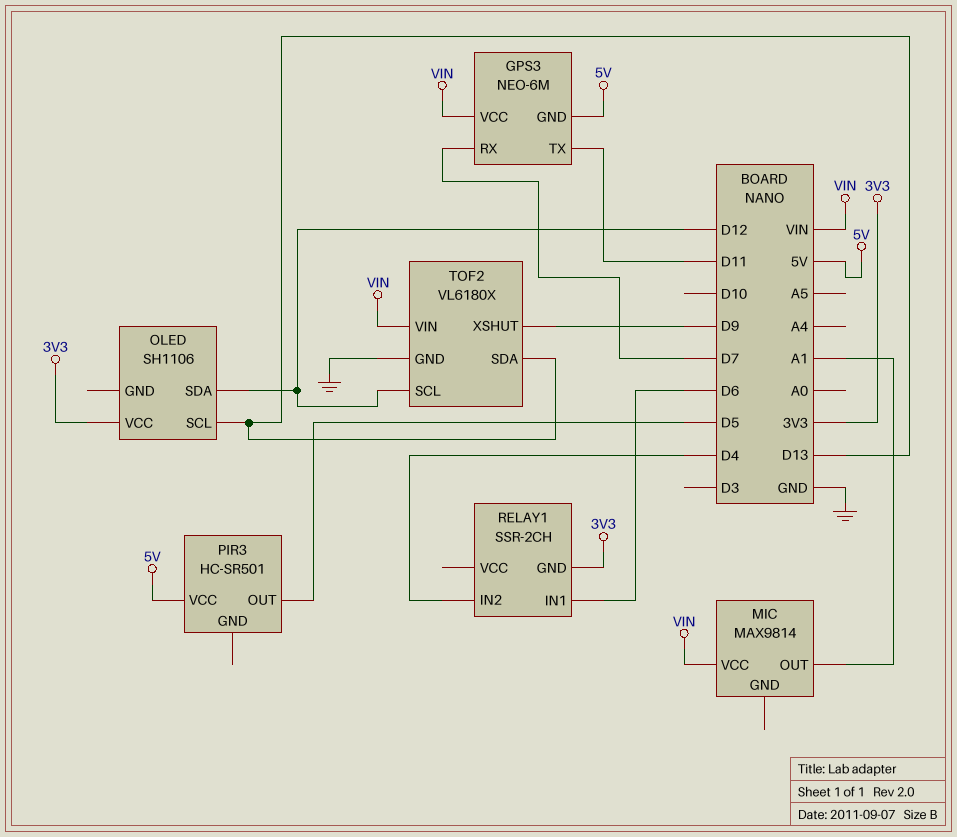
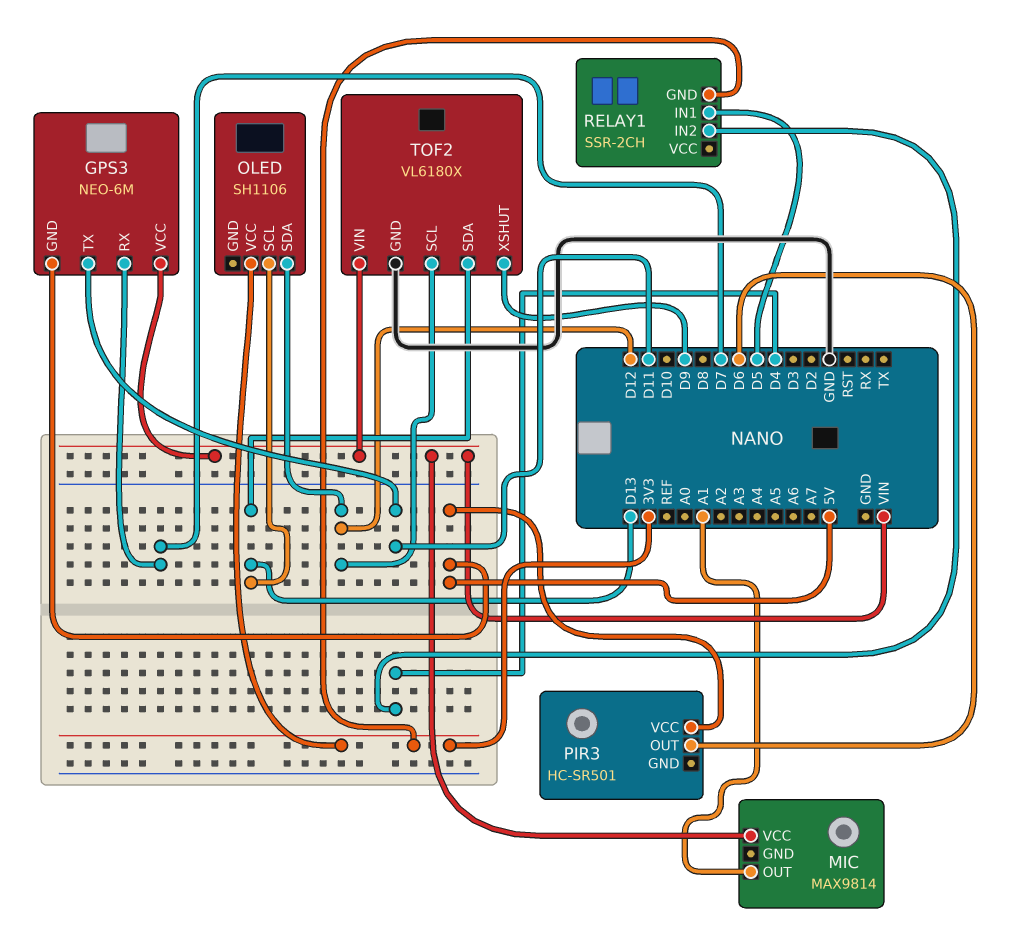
PIR3 pin OUT: D5 -> D6
RELAY1 pin IN1: D6 -> D5

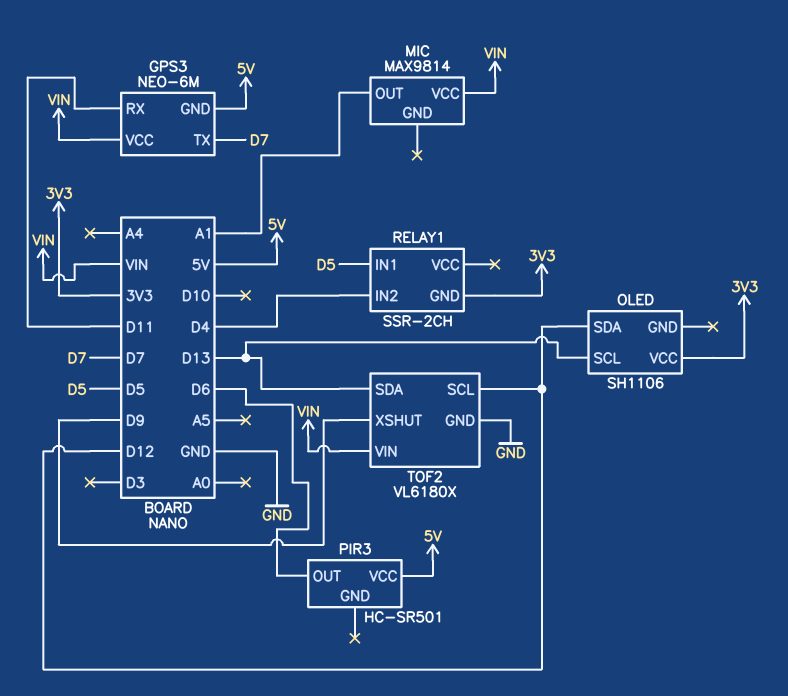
GPS3 pin RX: D7 -> D11
GPS3 pin TX: D11 -> D7

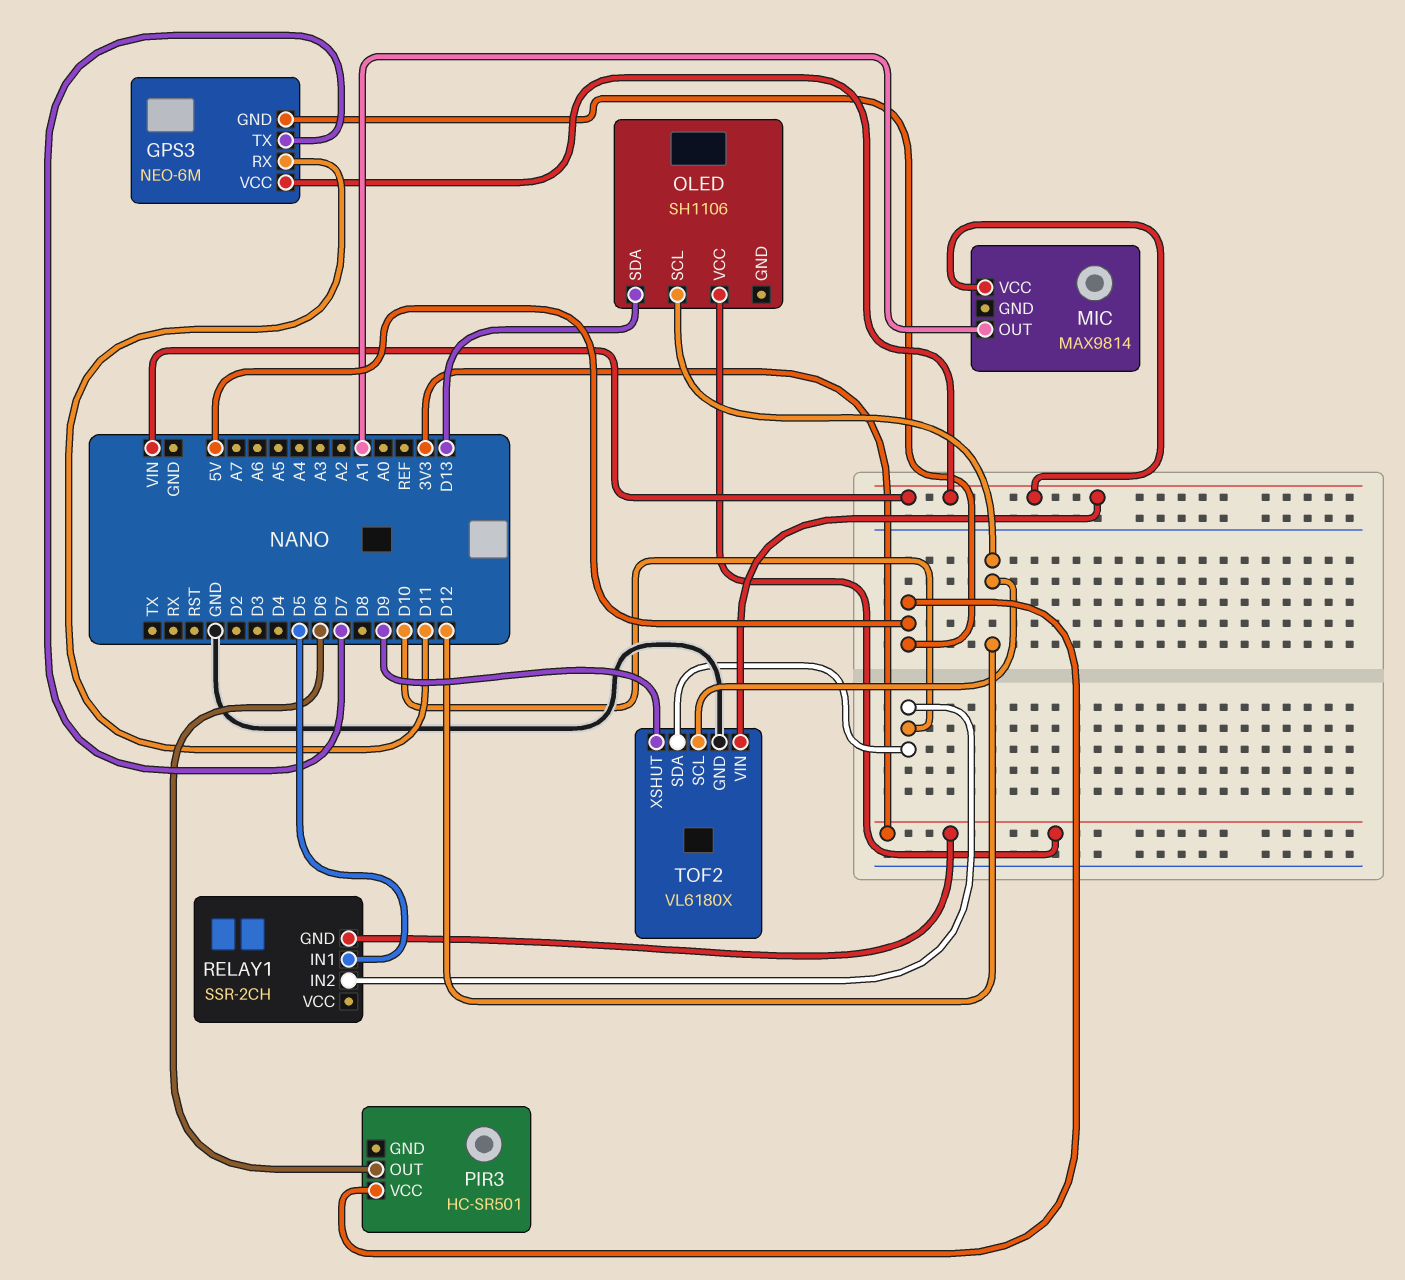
OLED pin SCL: D13 -> D12
OLED pin SDA: D12 -> D13
RELAY1 pin IN2: D4 -> D10
TOF2 pin SDA: D13 -> D10

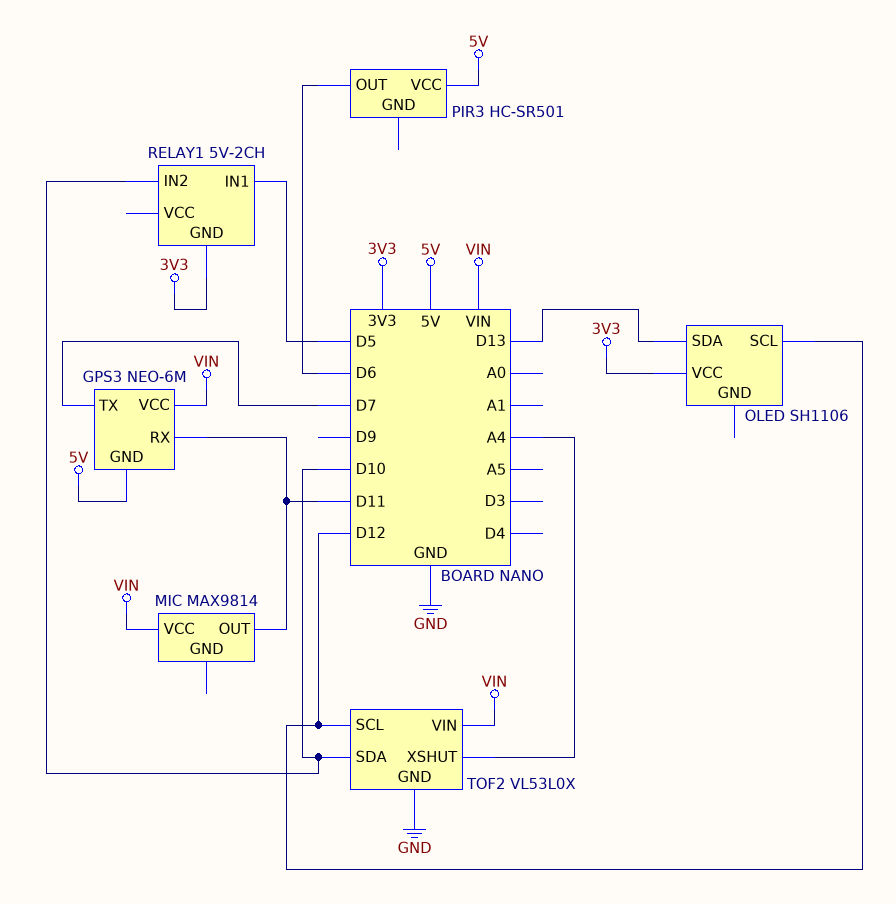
MIC pin OUT: A1 -> D11
RELAY1: SSR-2CH -> 5V-2CH
TOF2: VL6180X -> VL53L0X
TOF2 pin XSHUT: D9 -> A4

